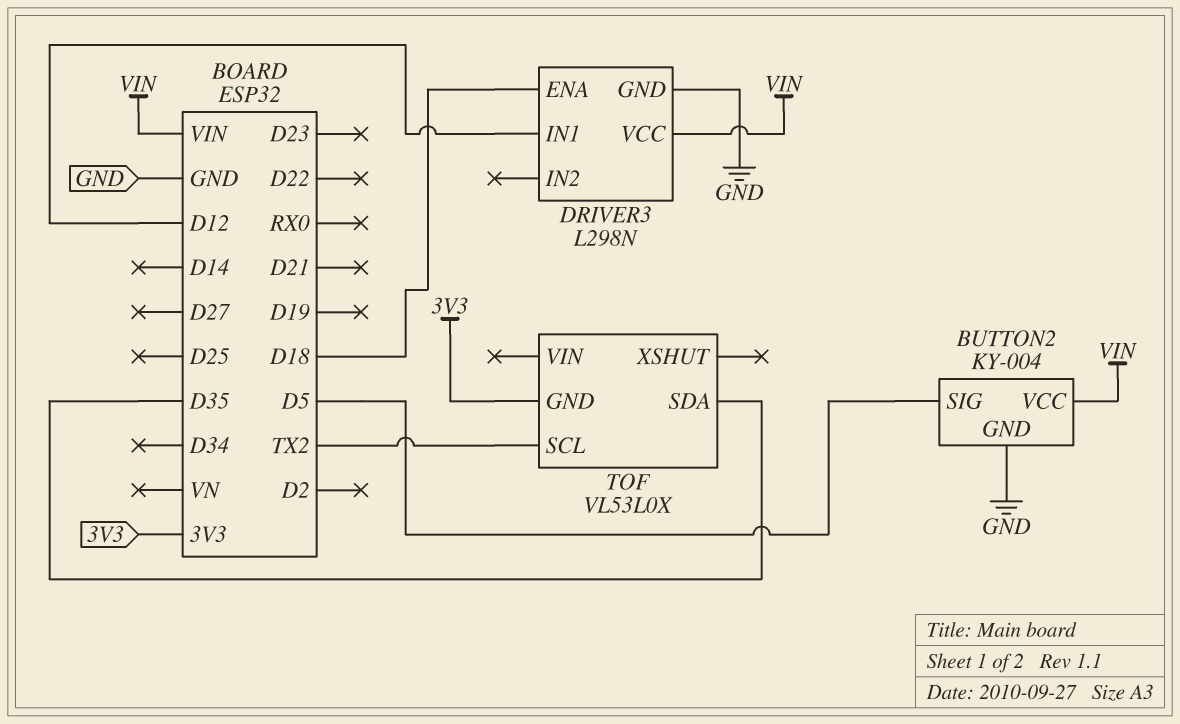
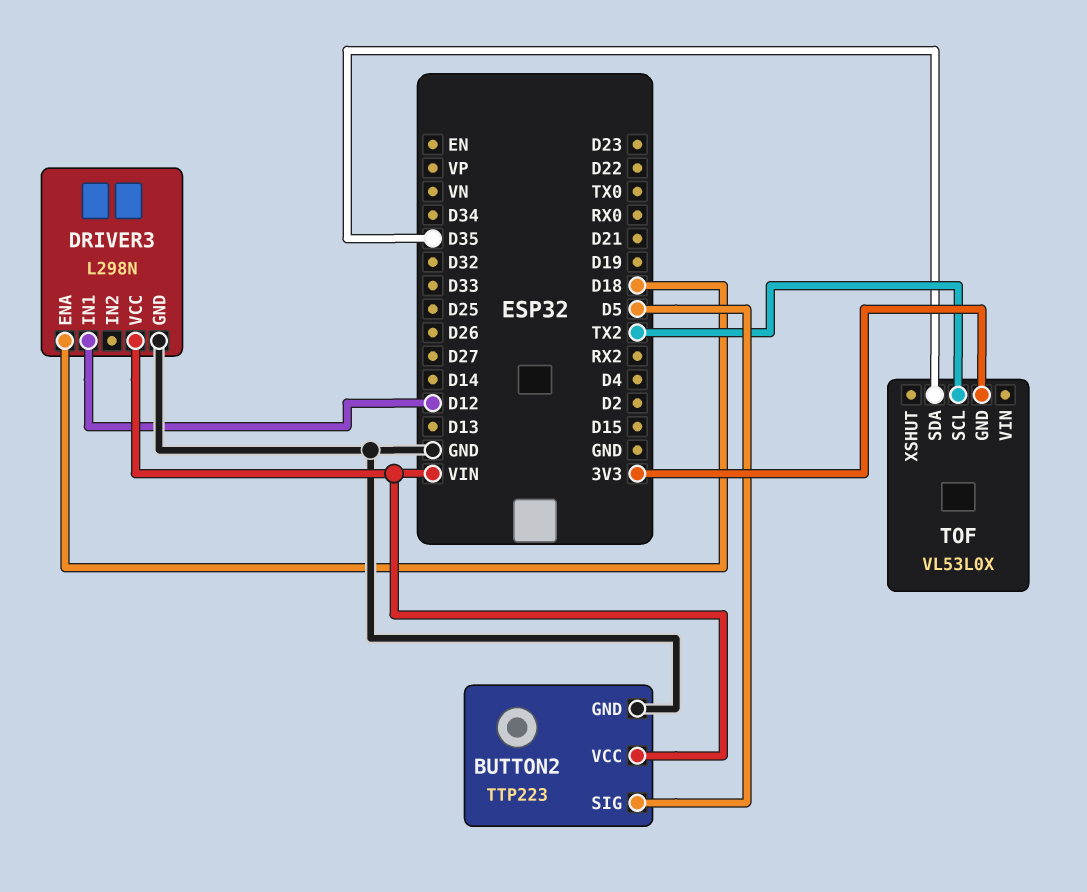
BUTTON2: KY-004 -> TTP223

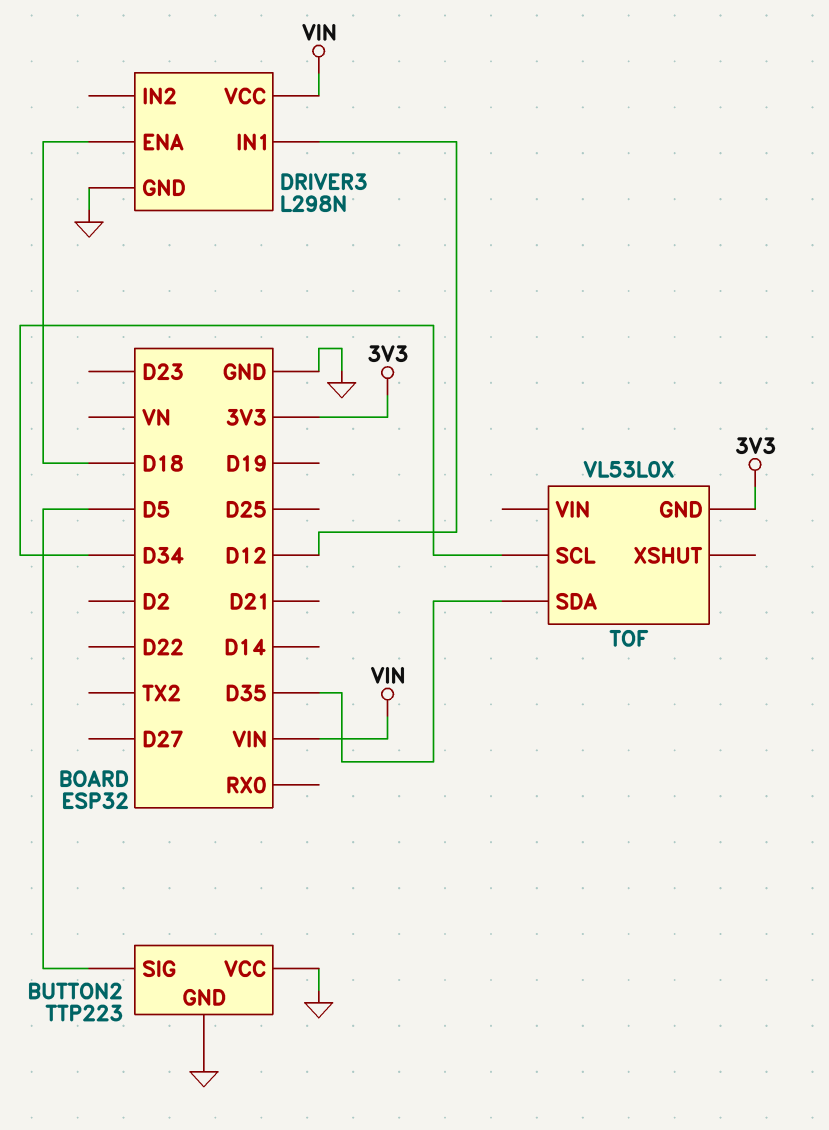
BUTTON2 pin VCC: VIN -> GND
TOF pin SCL: TX2 -> D34

